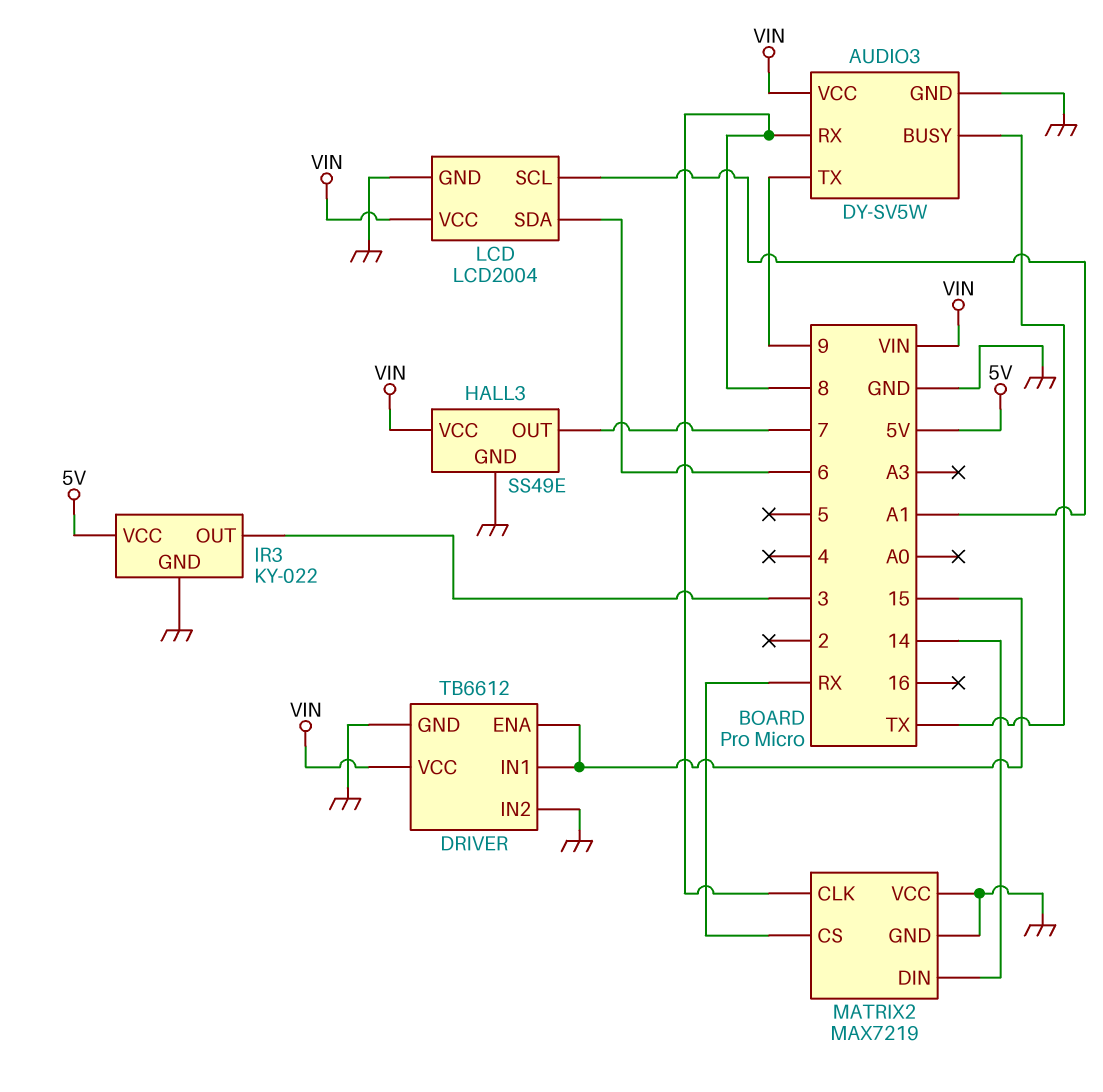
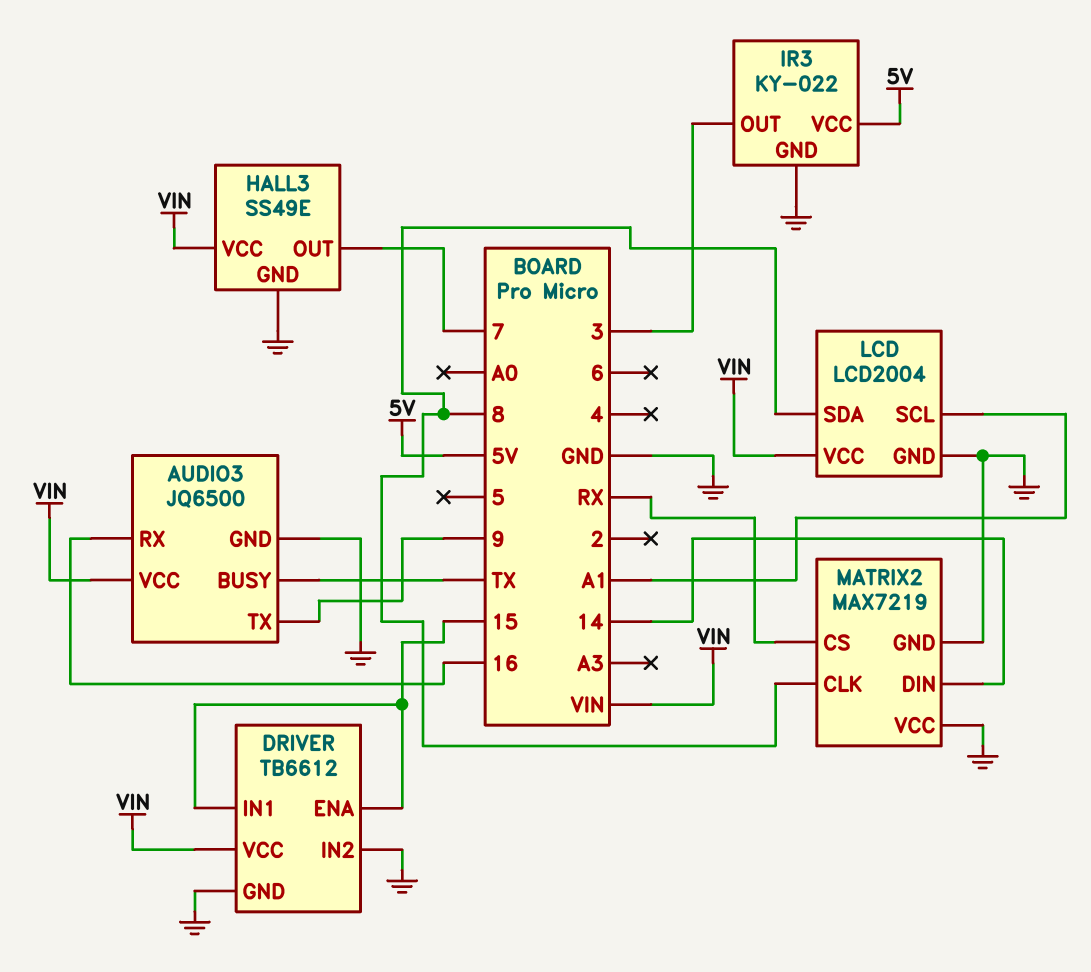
AUDIO3: DY-SV5W -> JQ6500
AUDIO3 pin RX: 8 -> 16
LCD pin SDA: 6 -> 8

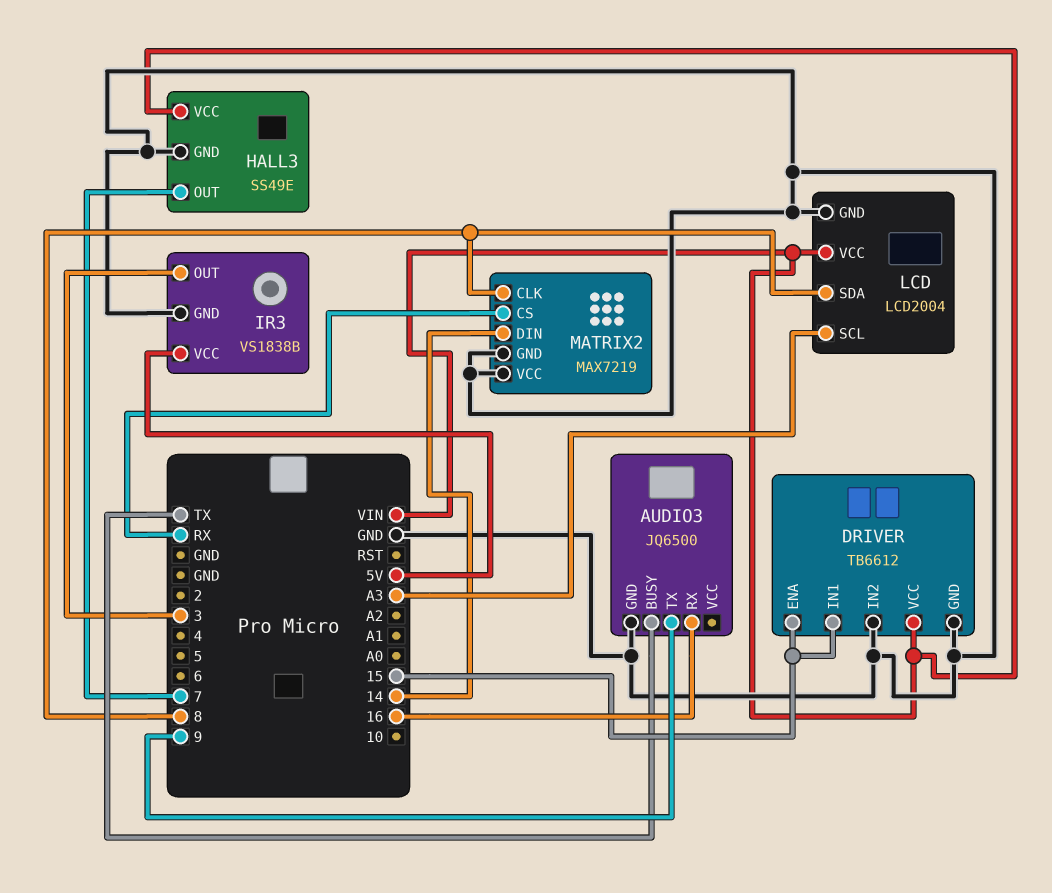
AUDIO3 pin VCC: VIN -> none
IR3: KY-022 -> VS1838B
LCD pin SCL: A1 -> A3

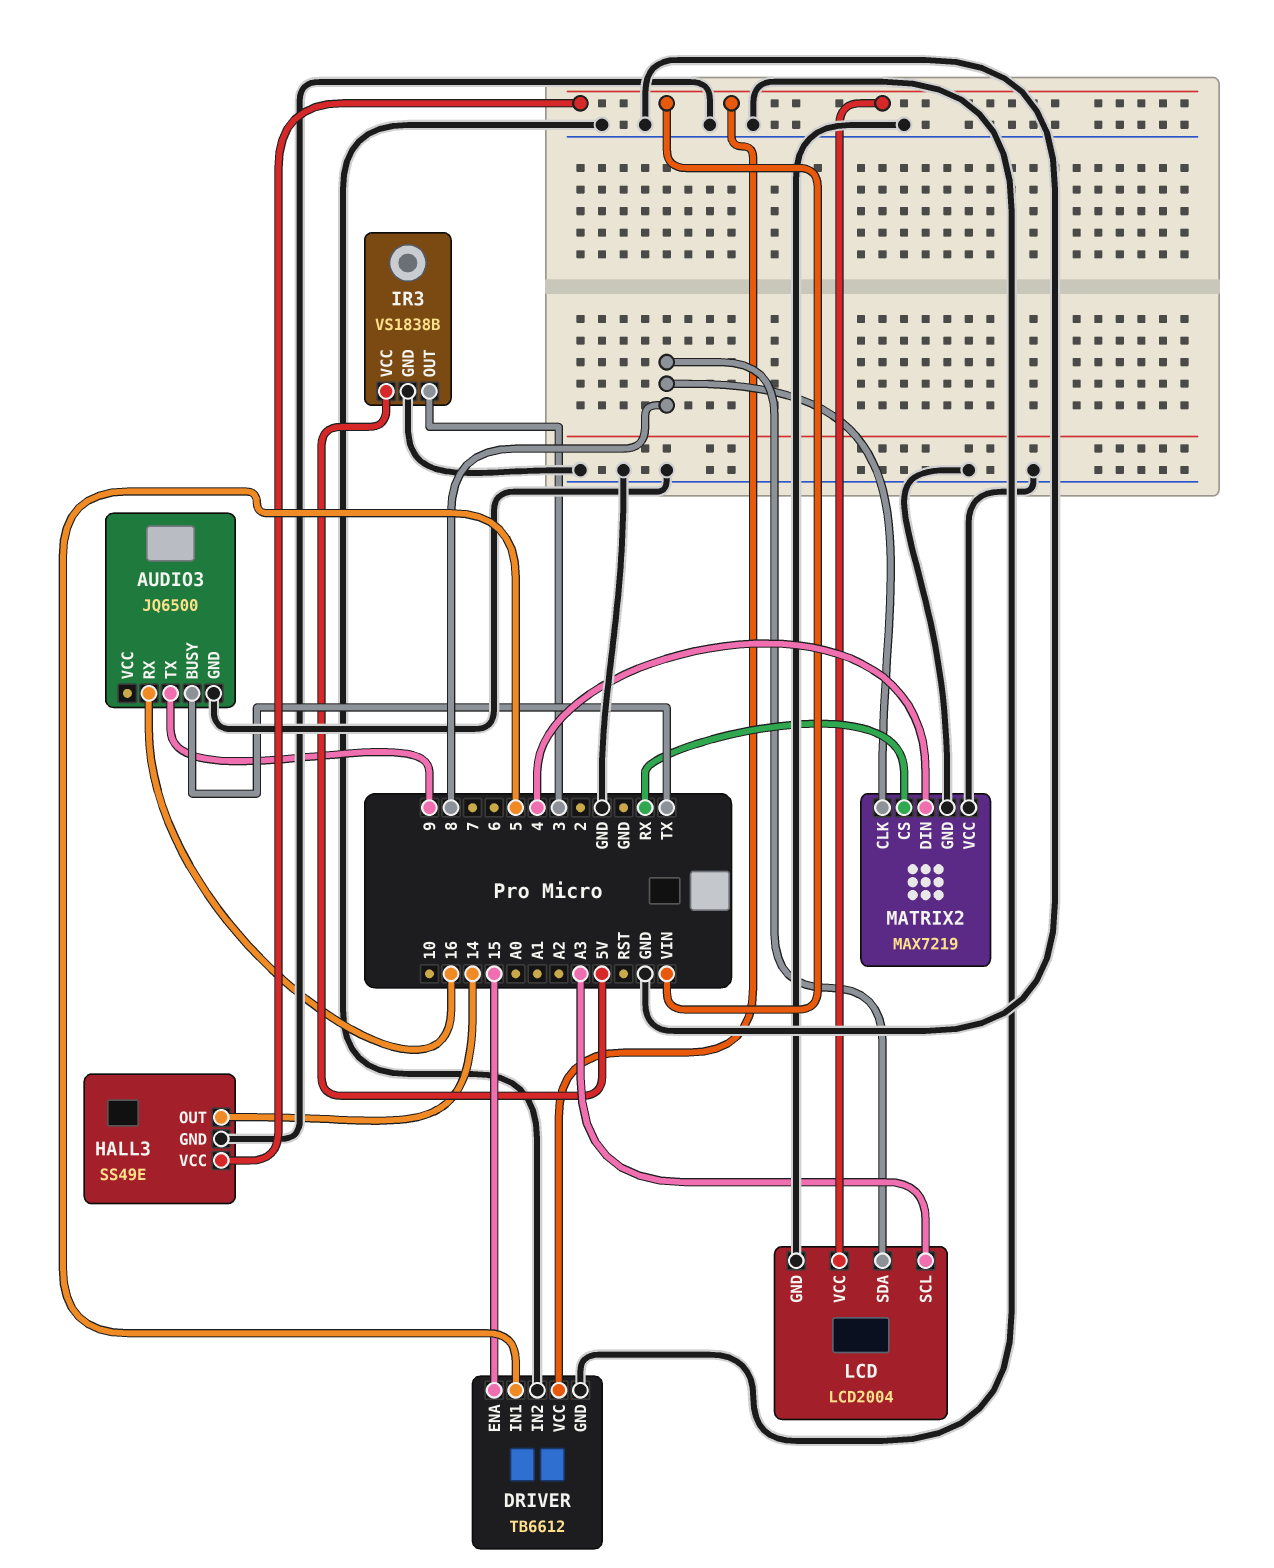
DRIVER pin IN1: 15 -> 5
HALL3 pin OUT: 7 -> 14
MATRIX2 pin DIN: 14 -> 4

